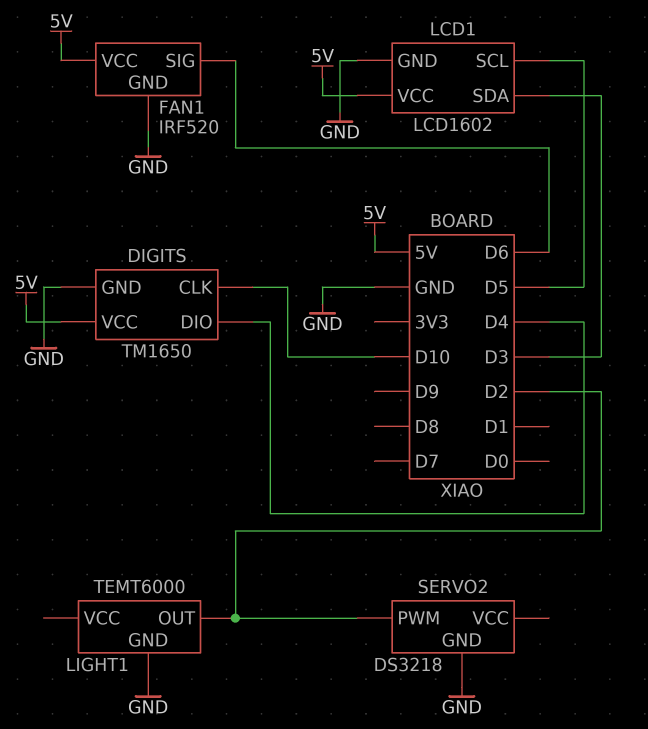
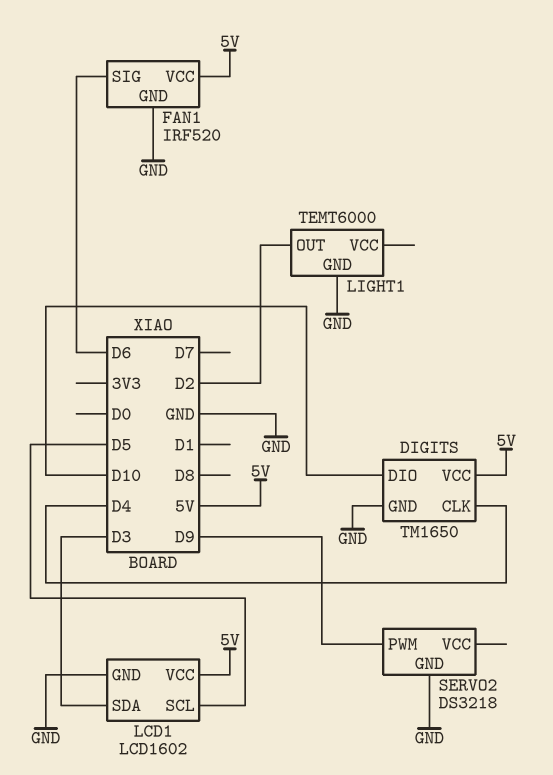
DIGITS pin CLK: D10 -> D4
DIGITS pin DIO: D4 -> D10
SERVO2 pin PWM: D2 -> D9

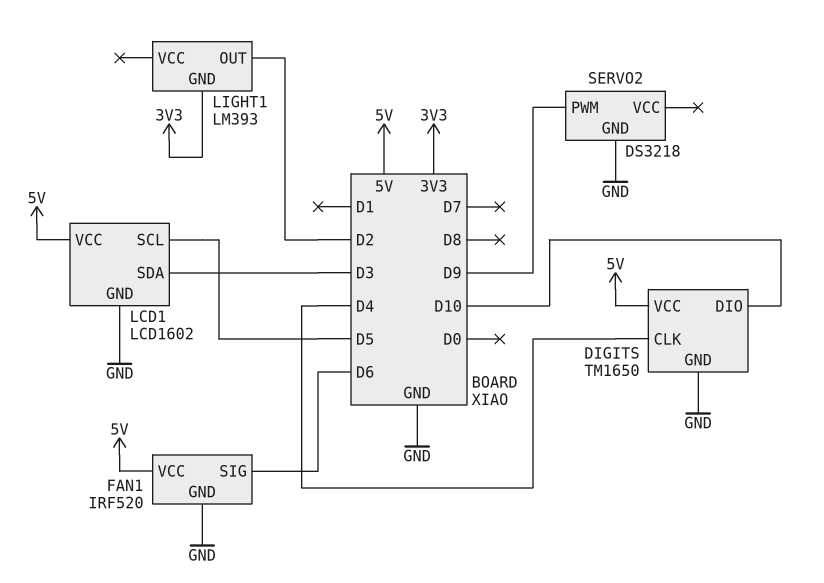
LIGHT1: TEMT6000 -> LM393
LIGHT1 pin GND: GND -> 3V3

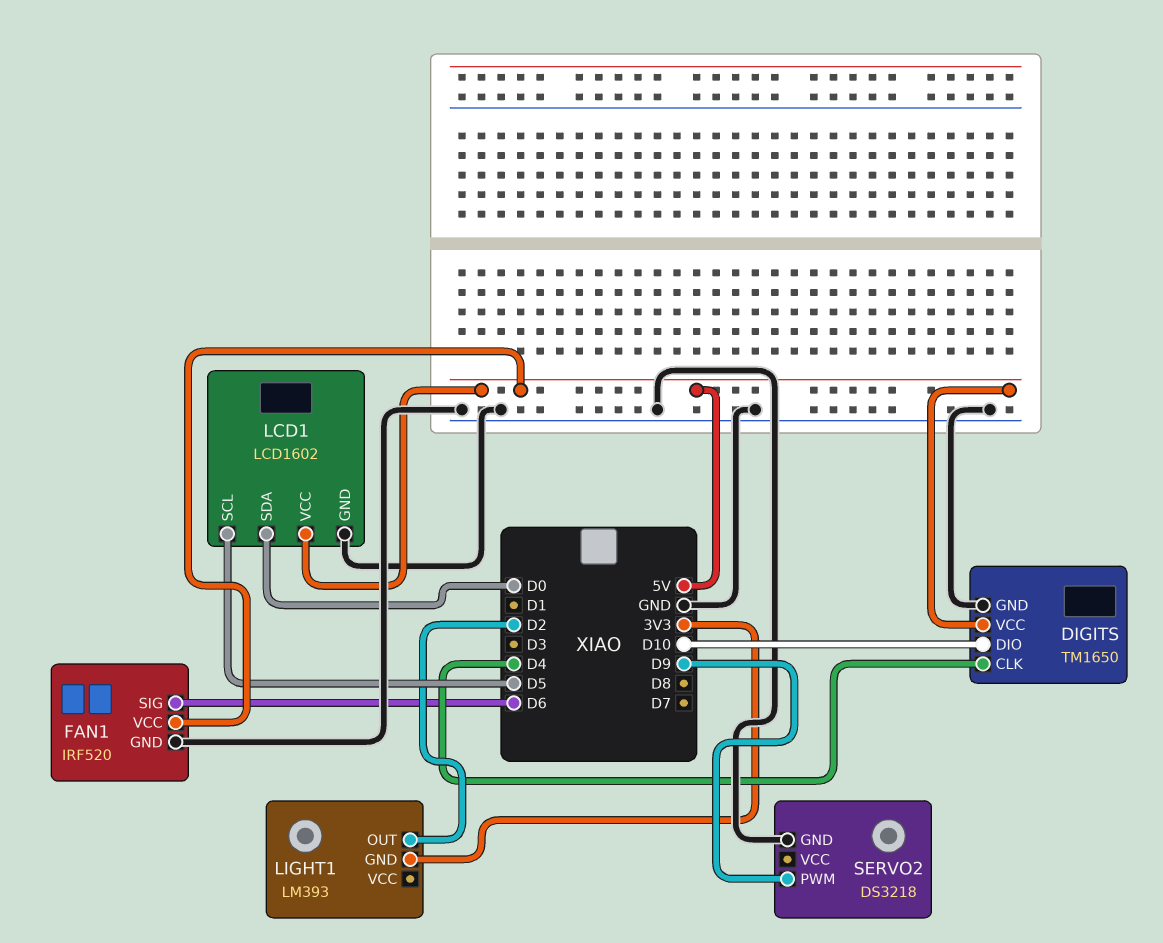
LCD1 pin SDA: D3 -> D0

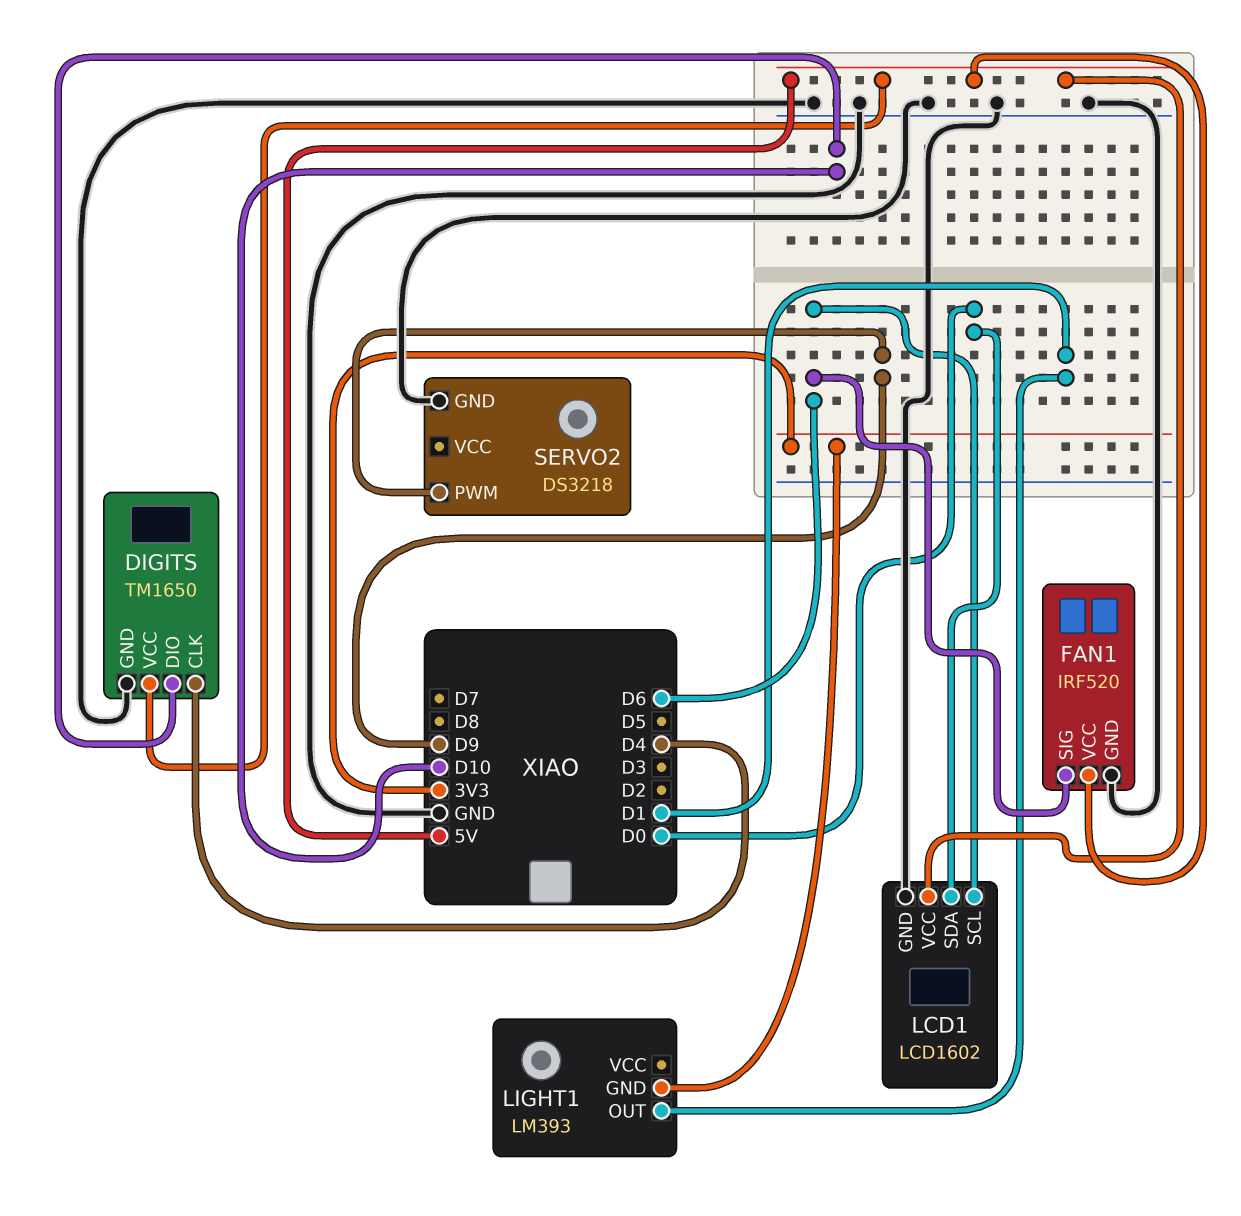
LCD1 pin SCL: D5 -> D6
LIGHT1 pin OUT: D2 -> D1

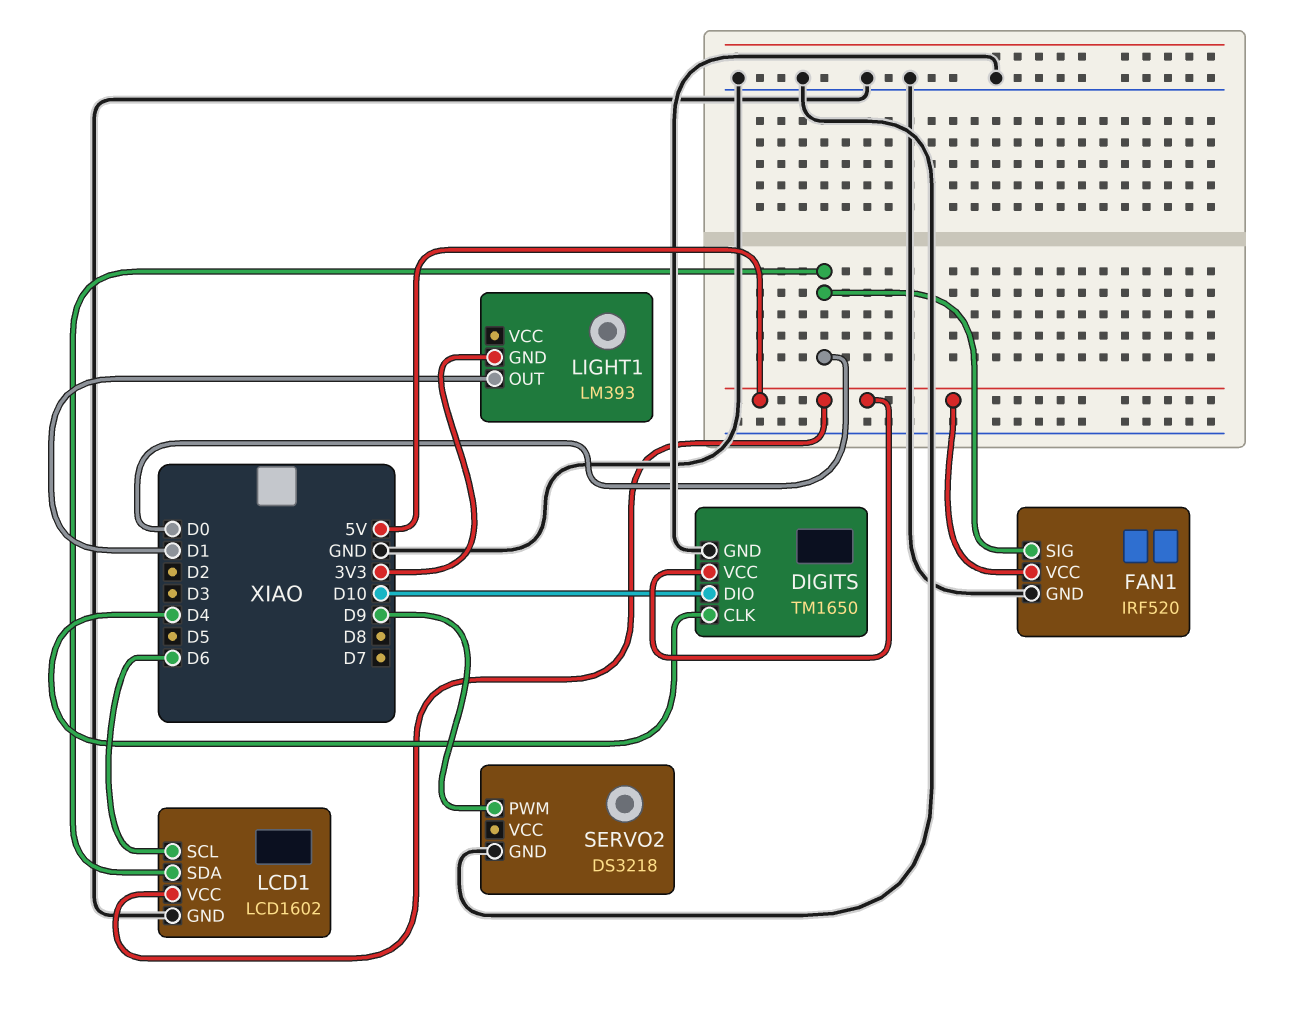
FAN1 pin SIG: D6 -> D0

